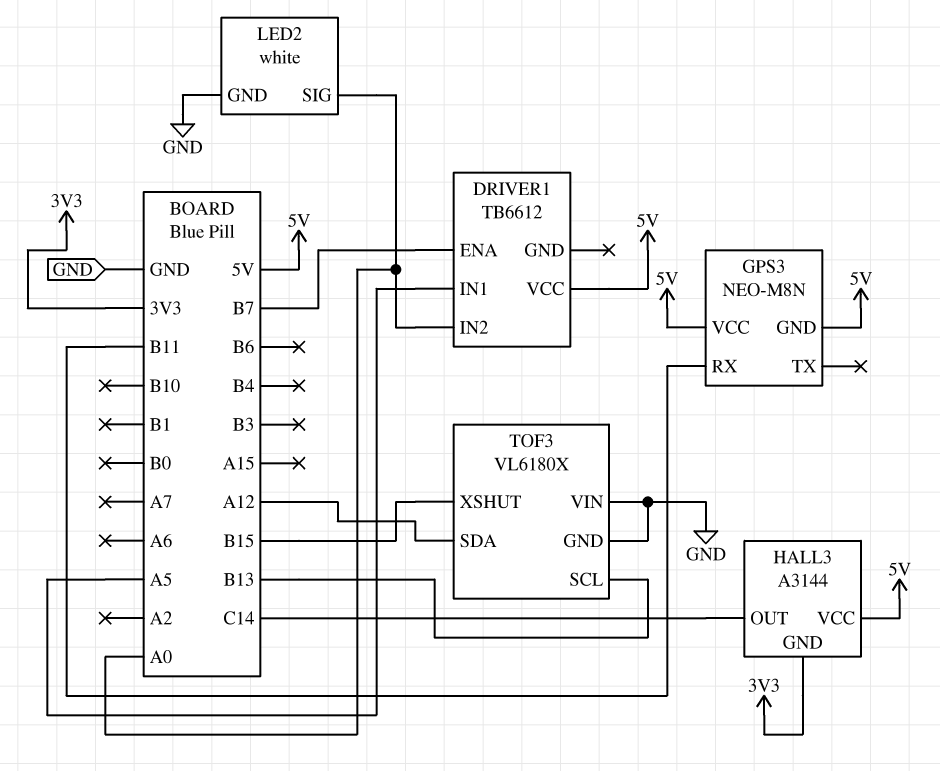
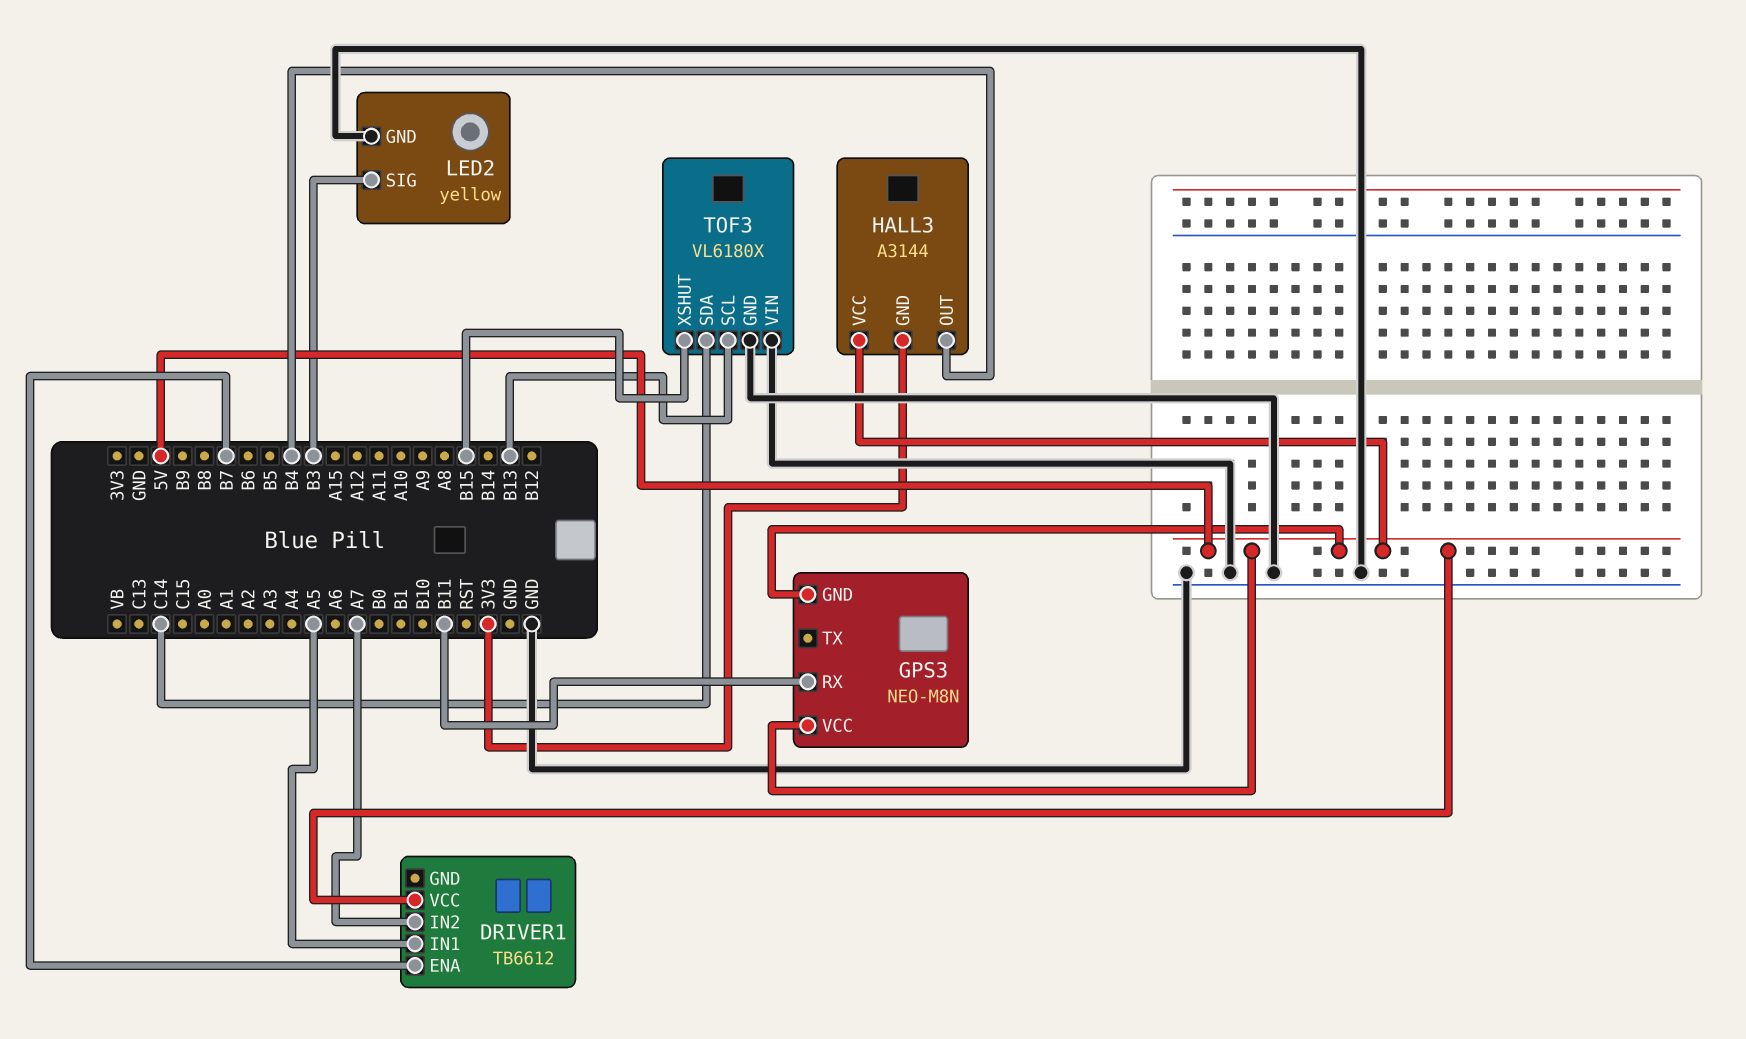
DRIVER1 pin IN2: A0 -> A7
HALL3 pin OUT: C14 -> B4
LED2: white -> yellow
LED2 pin SIG: A0 -> B3
TOF3 pin SDA: A12 -> C14

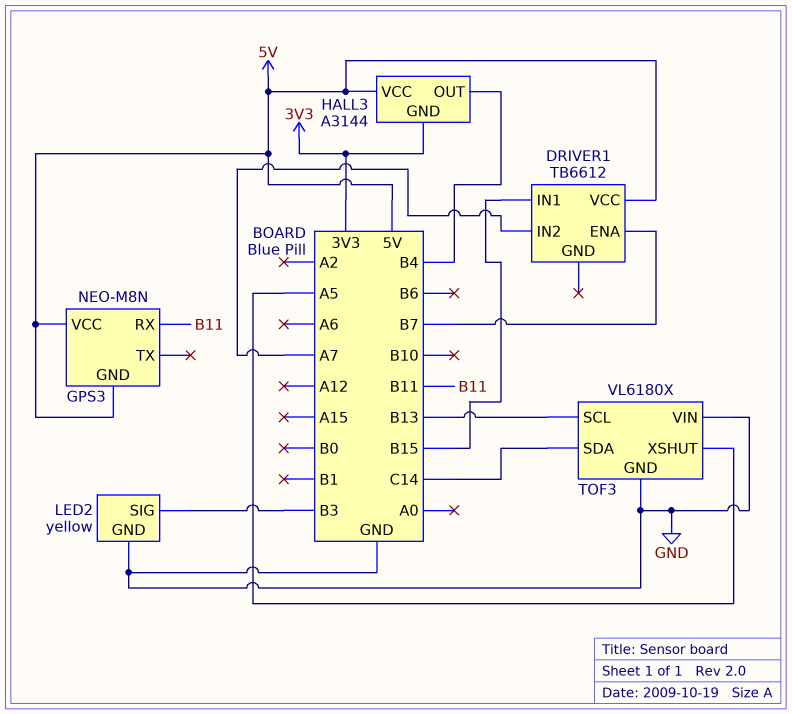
DRIVER1 pin IN1: A5 -> B15
TOF3 pin XSHUT: B15 -> A5

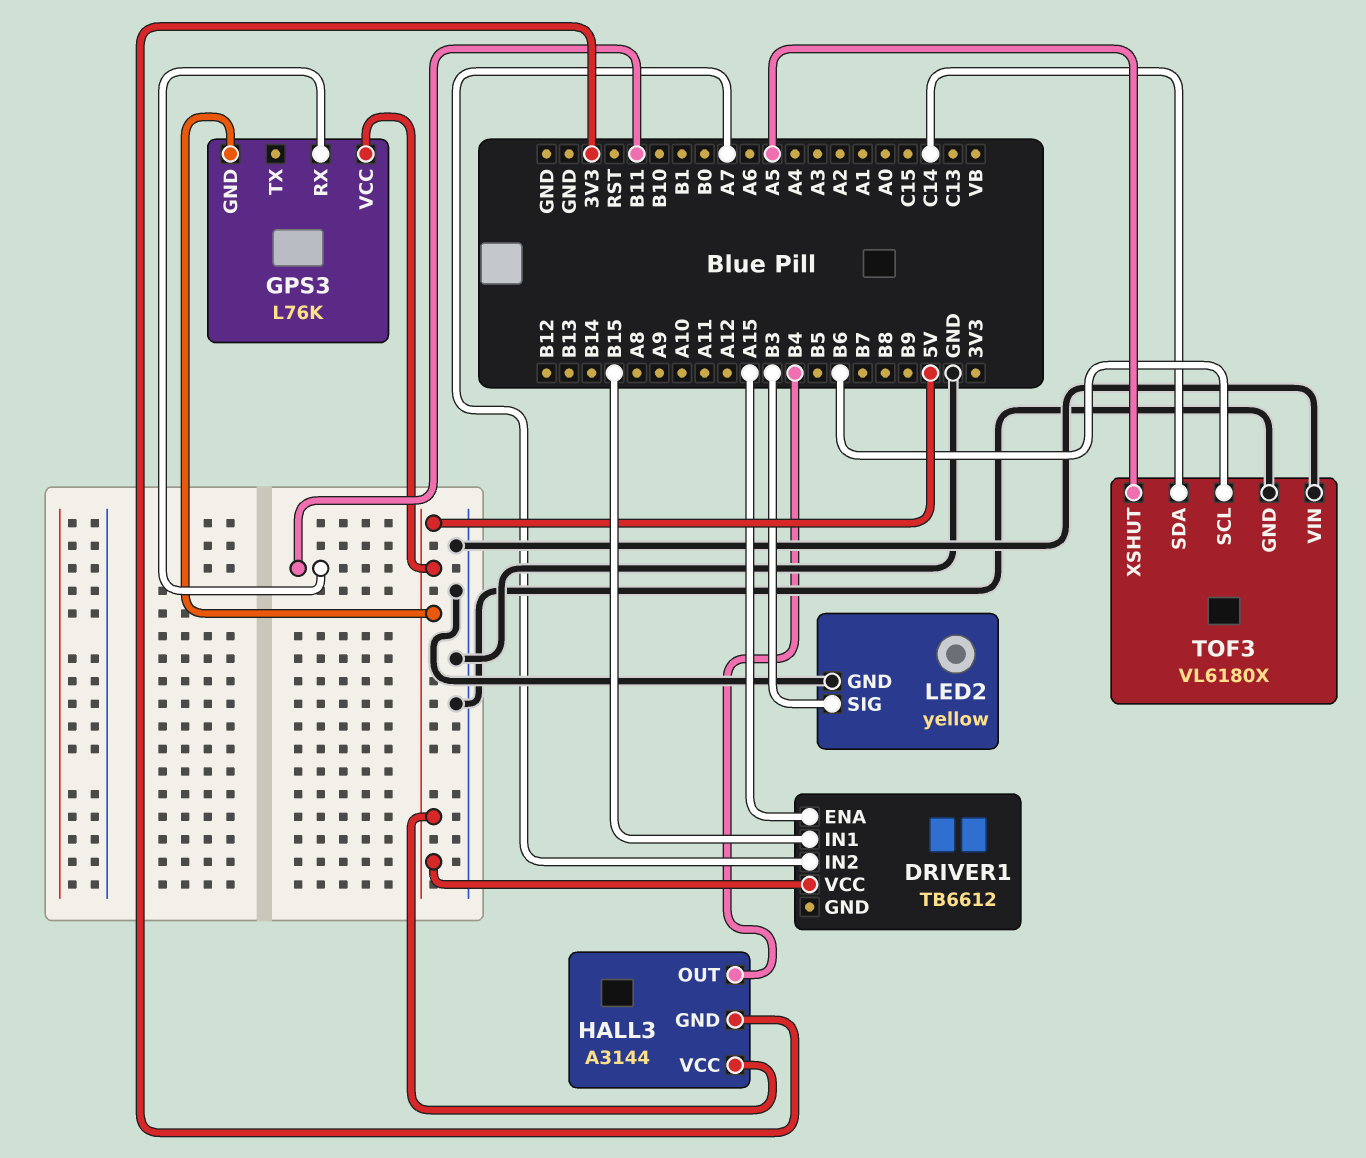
DRIVER1 pin ENA: B7 -> A15
GPS3: NEO-M8N -> L76K
TOF3 pin SCL: B13 -> B6

